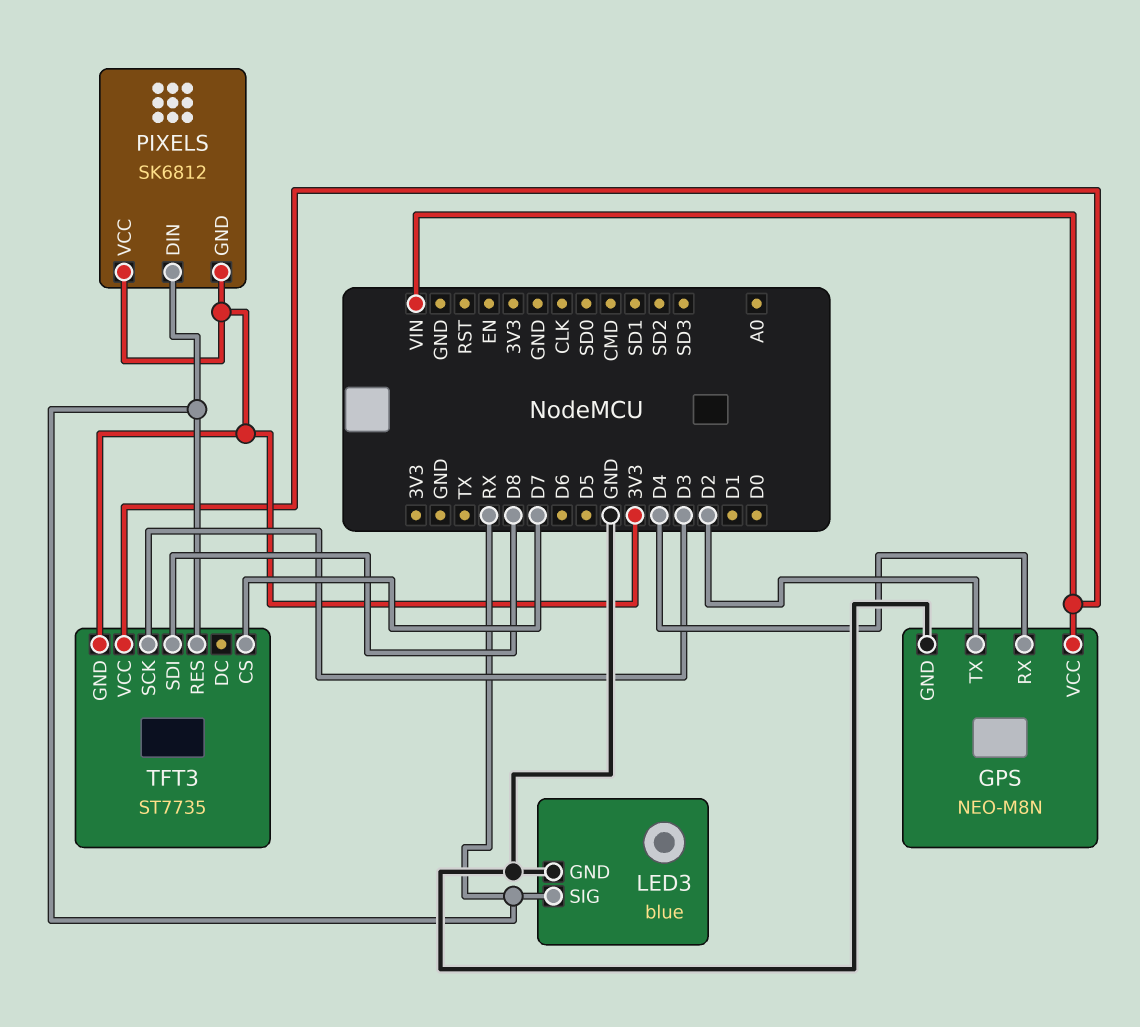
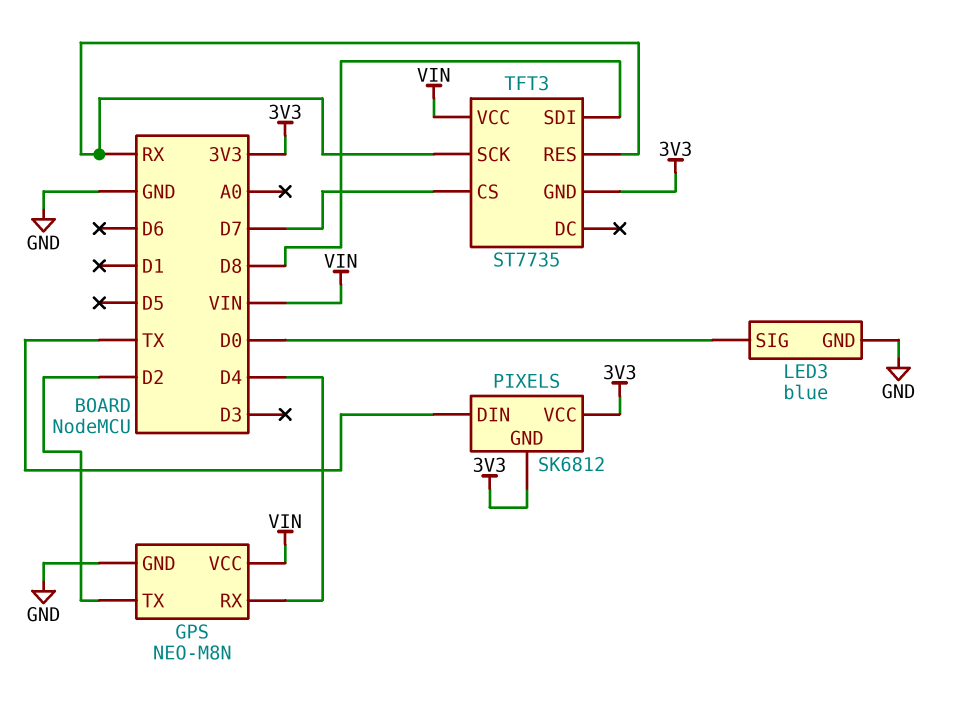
LED3 pin SIG: RX -> D0
PIXELS pin DIN: RX -> TX
TFT3 pin SCK: D3 -> RX

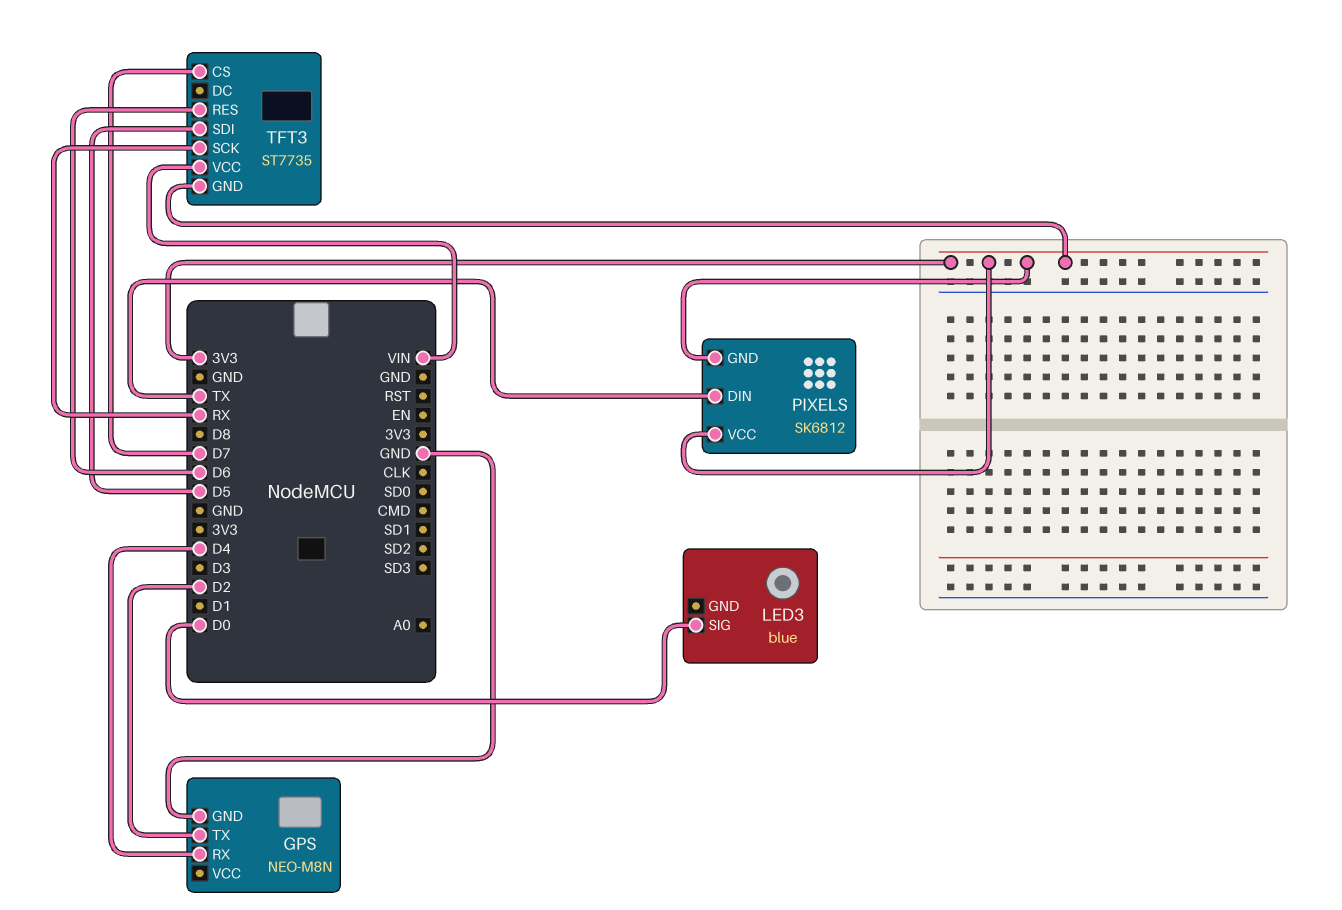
GPS pin VCC: VIN -> none
LED3 pin GND: GND -> none
TFT3 pin RES: RX -> D6
TFT3 pin SDI: D8 -> D5

